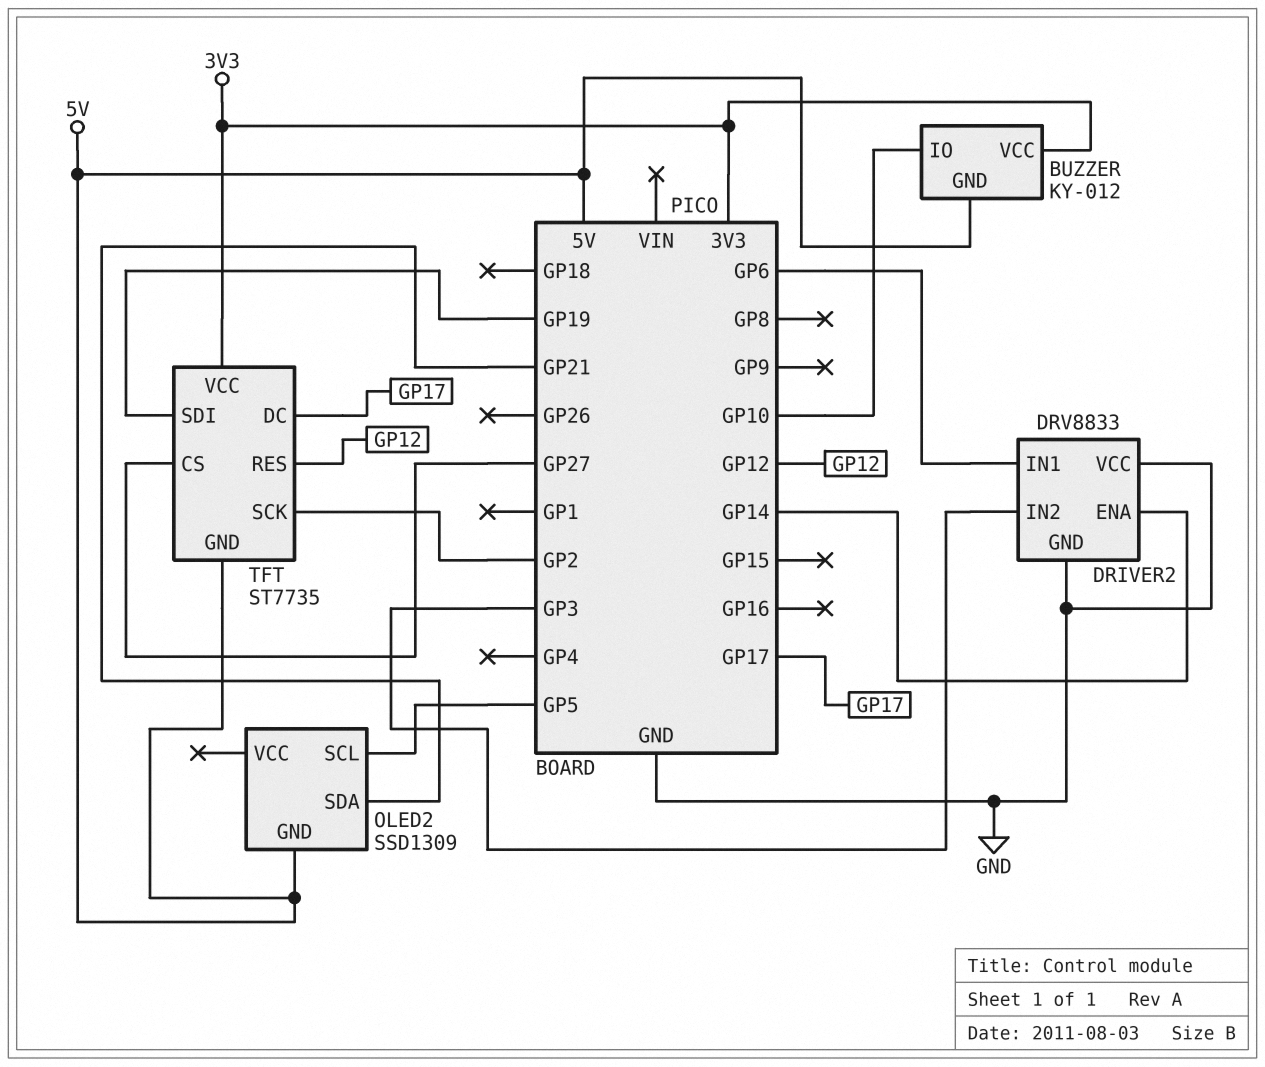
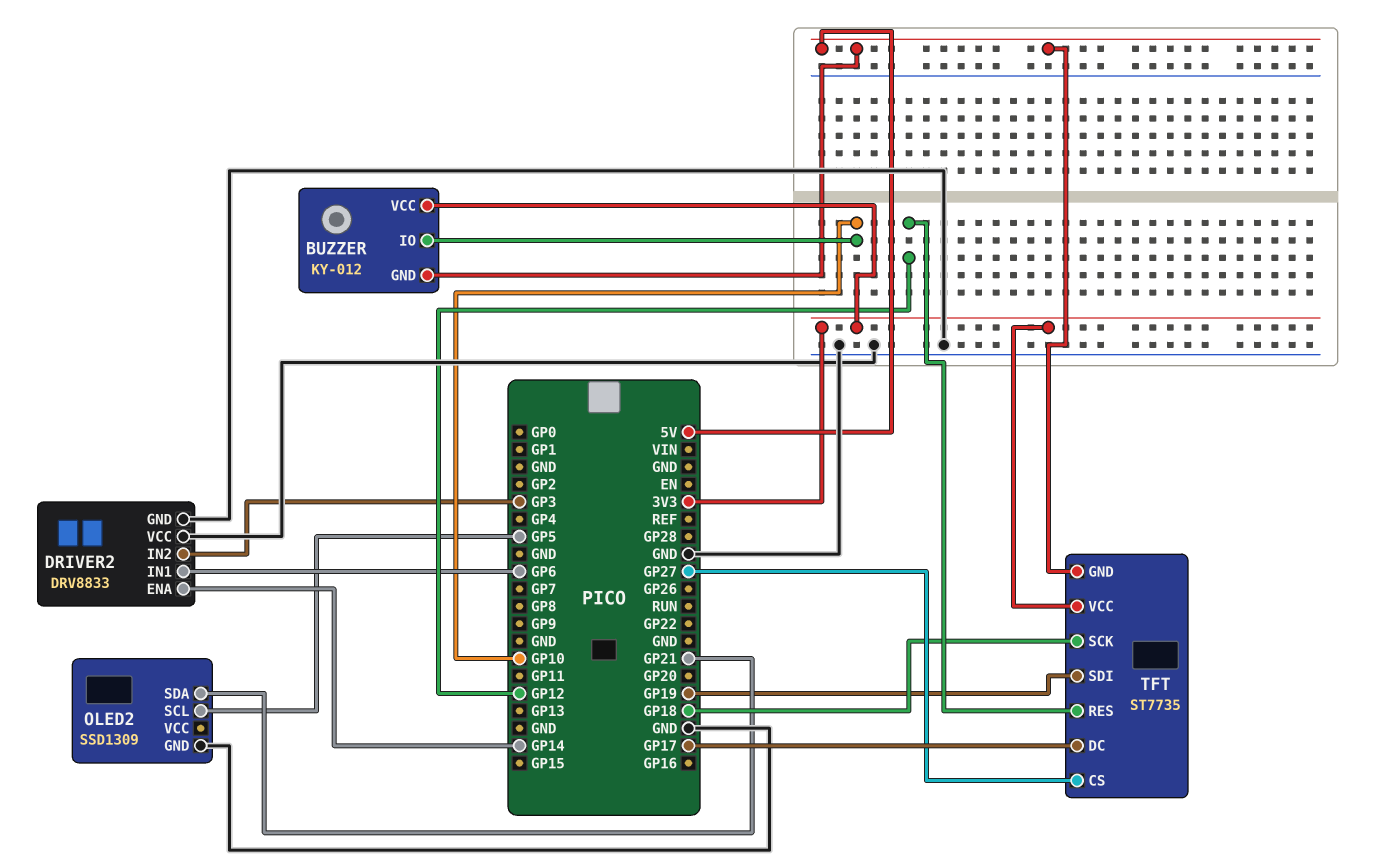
OLED2 pin GND: 5V -> GND
TFT pin SCK: GP2 -> GP18

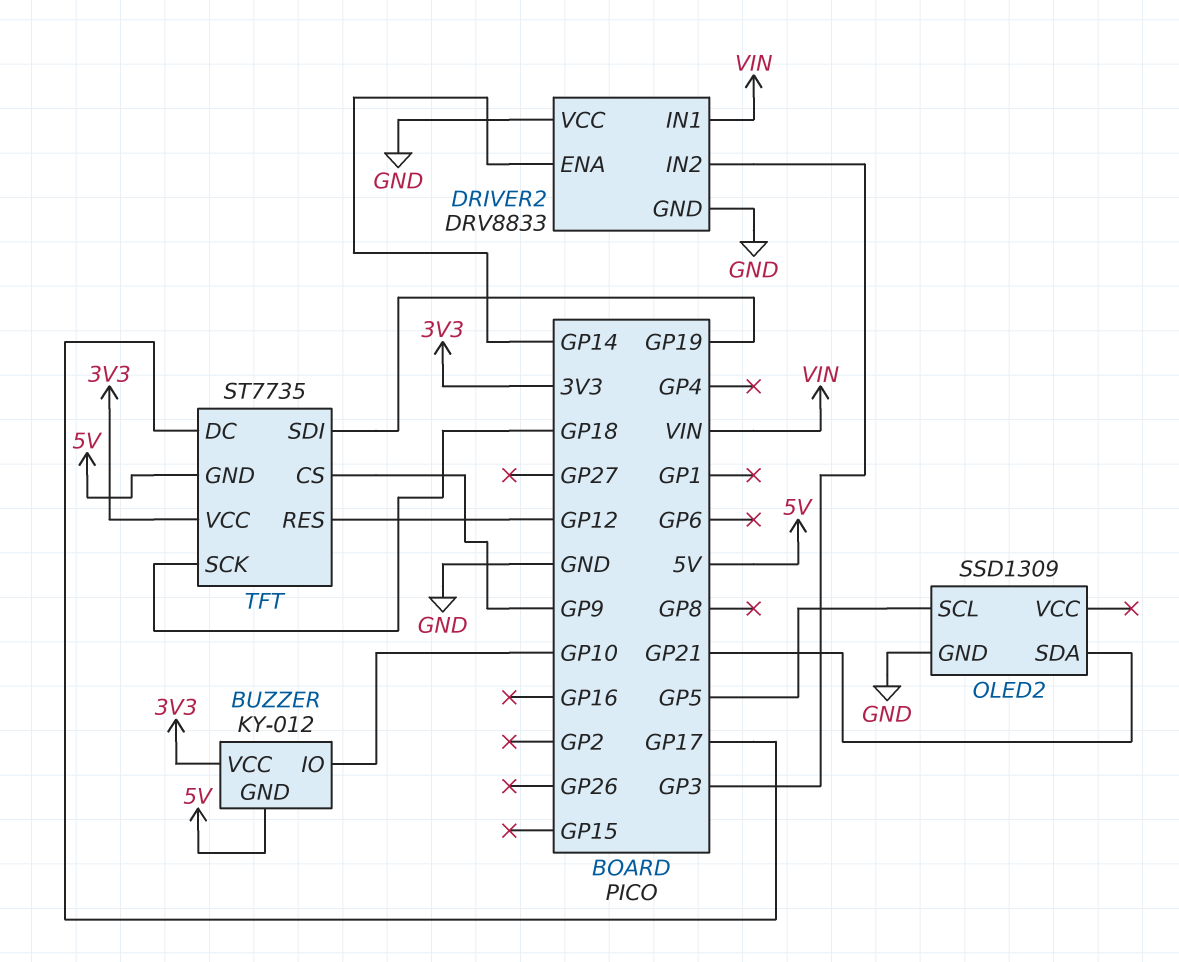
DRIVER2 pin IN1: GP6 -> VIN
TFT pin CS: GP27 -> GP9

